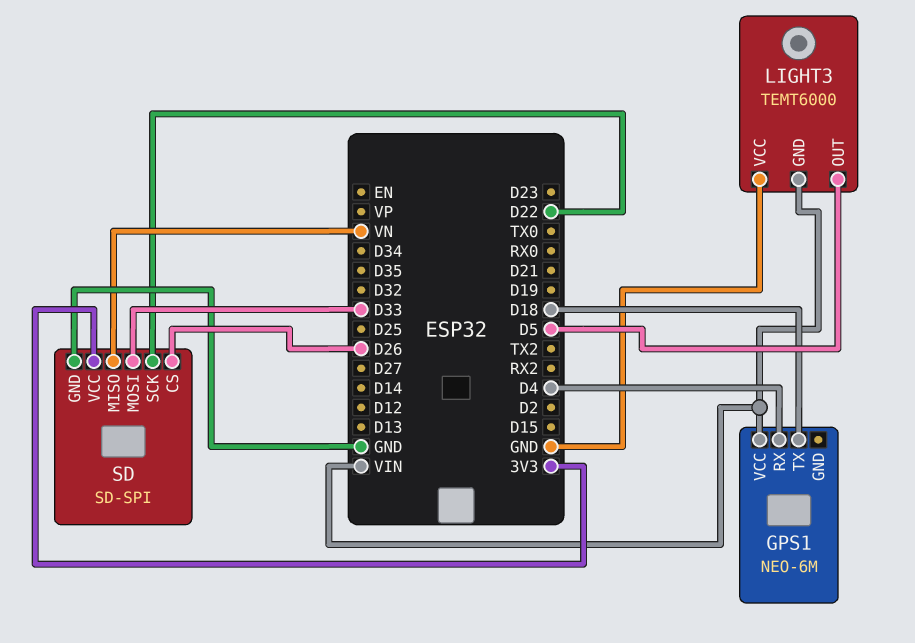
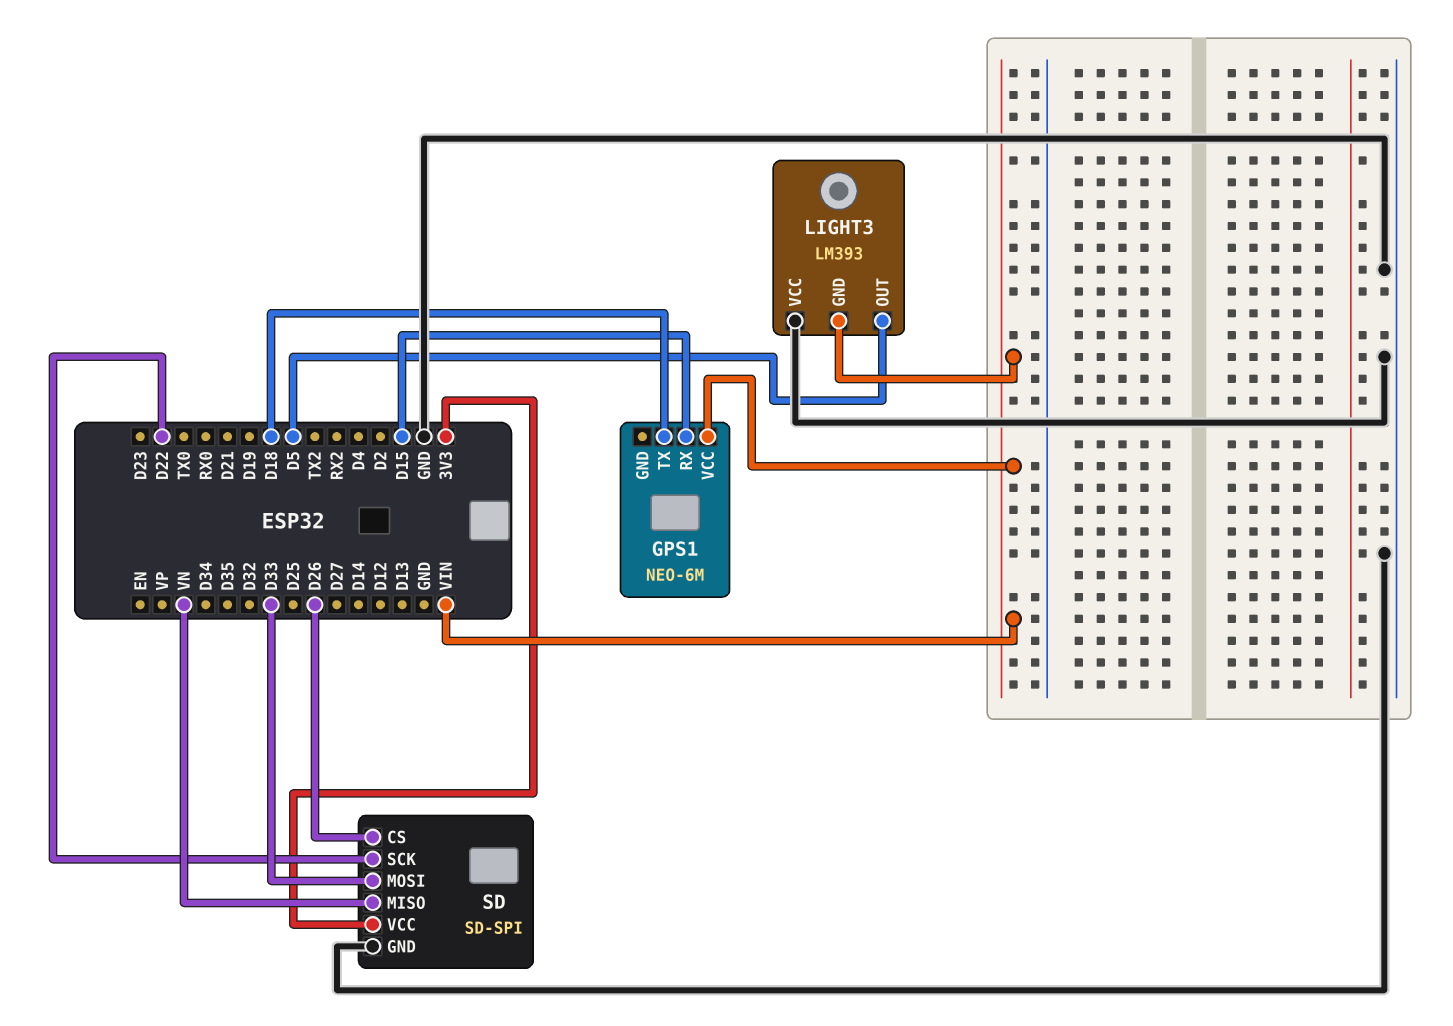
GPS1 pin RX: D4 -> D15
LIGHT3: TEMT6000 -> LM393

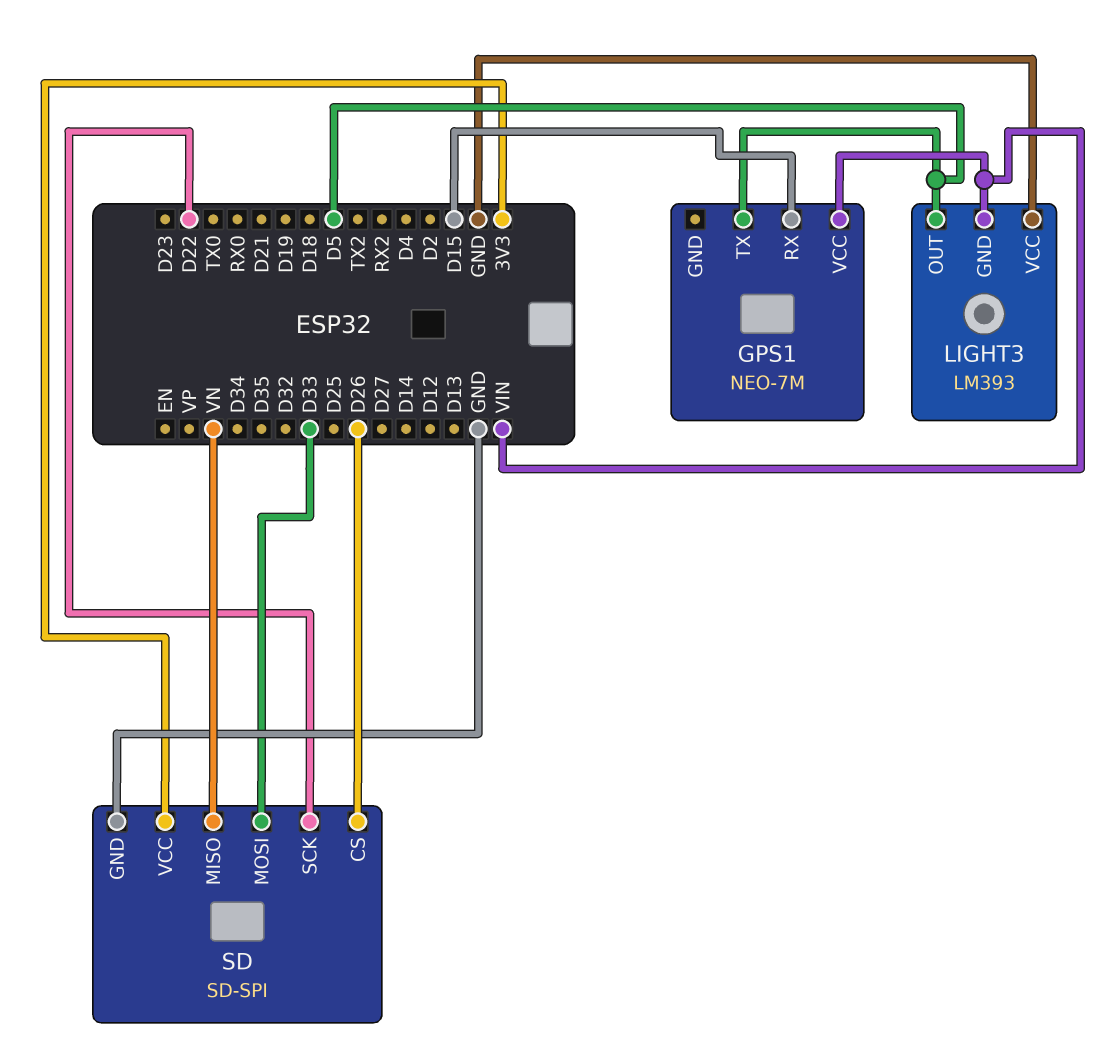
GPS1: NEO-6M -> NEO-7M
GPS1 pin TX: D18 -> D5

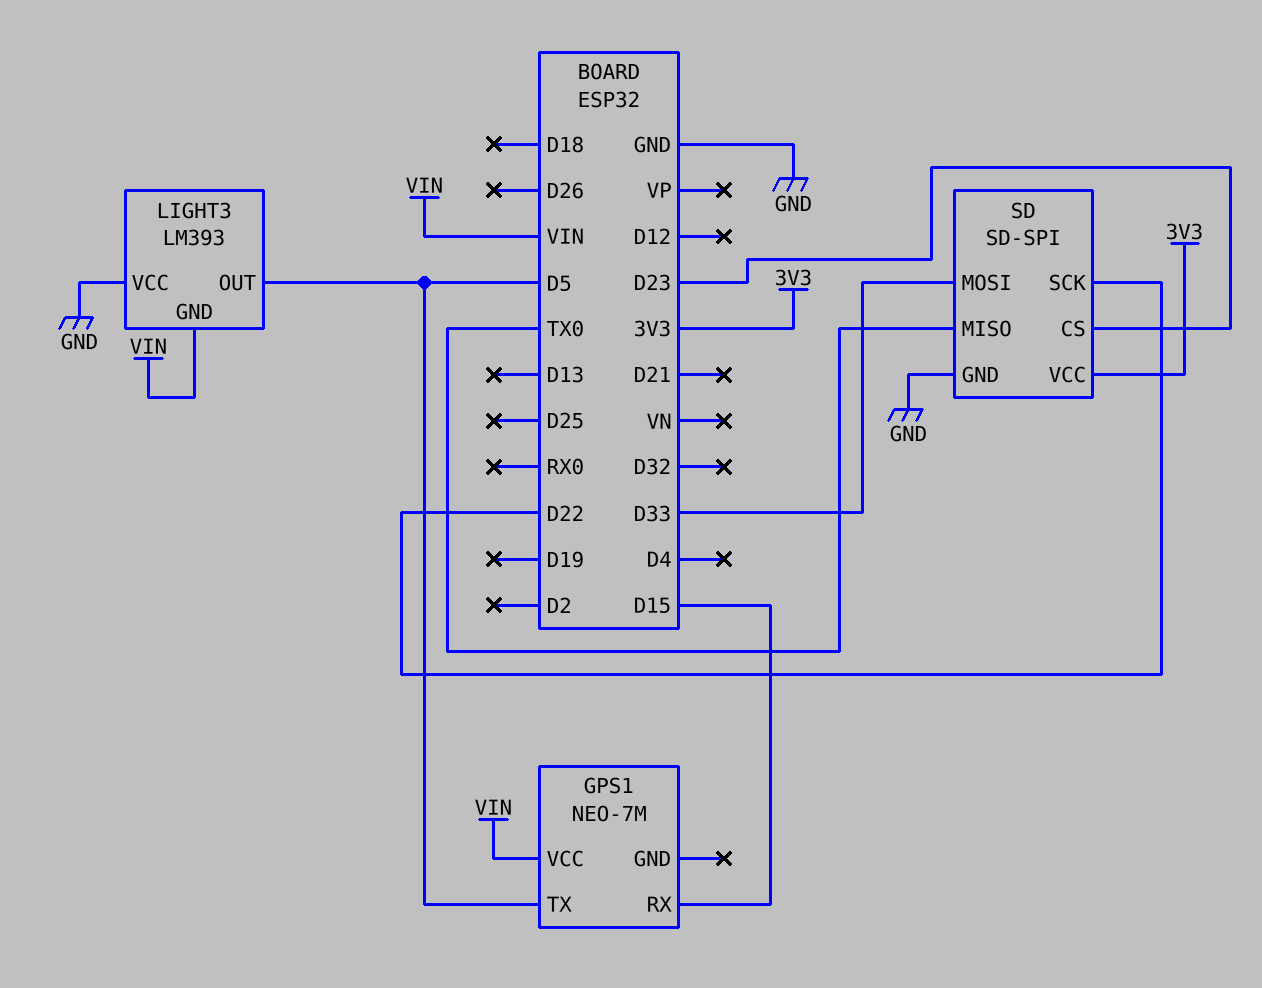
SD pin CS: D26 -> D23
SD pin MISO: VN -> TX0

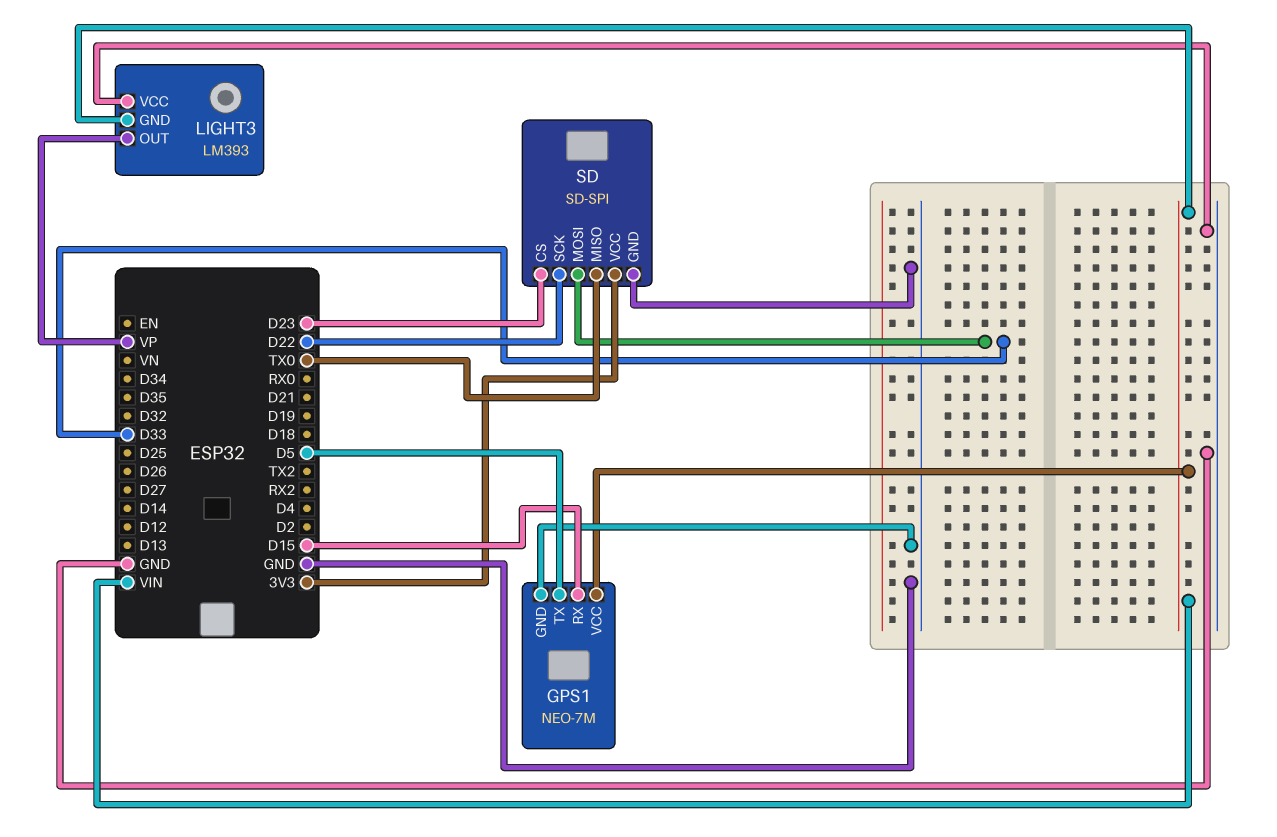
GPS1 pin GND: none -> GND
LIGHT3 pin OUT: D5 -> VP

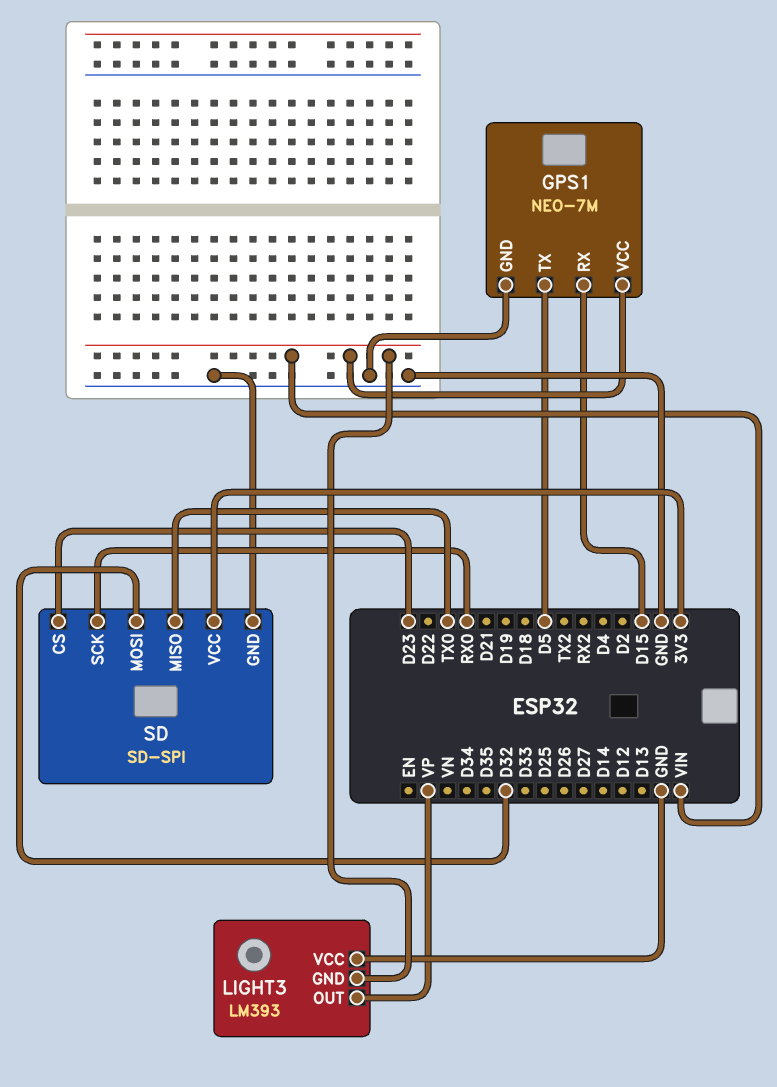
SD pin MOSI: D33 -> D32
SD pin SCK: D22 -> RX0

